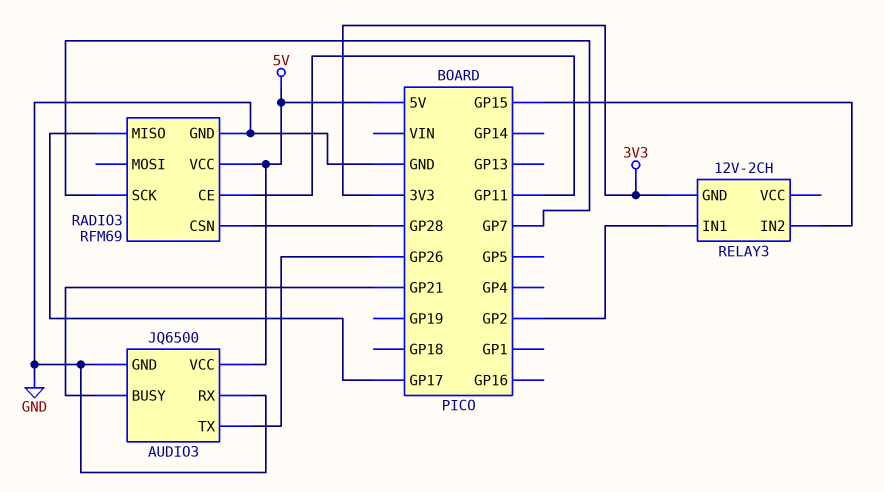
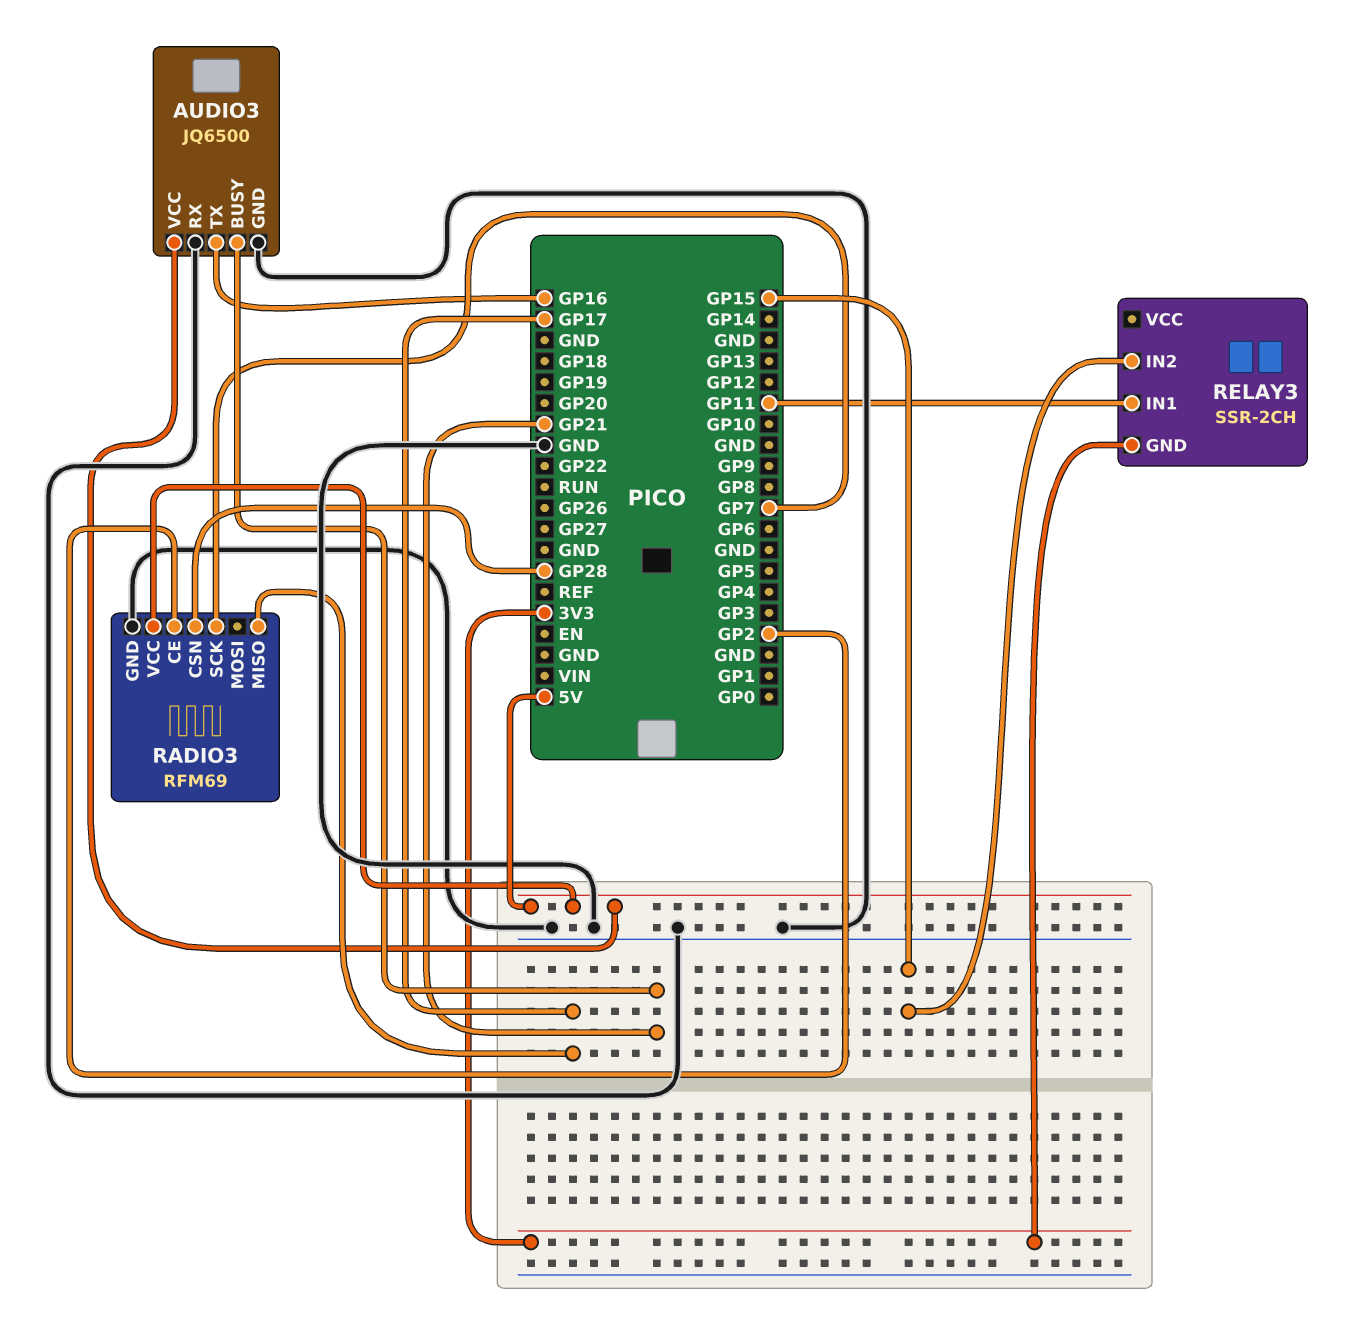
AUDIO3 pin TX: GP26 -> GP16
RADIO3 pin CE: GP11 -> GP2
RELAY3: 12V-2CH -> SSR-2CH
RELAY3 pin IN1: GP2 -> GP11

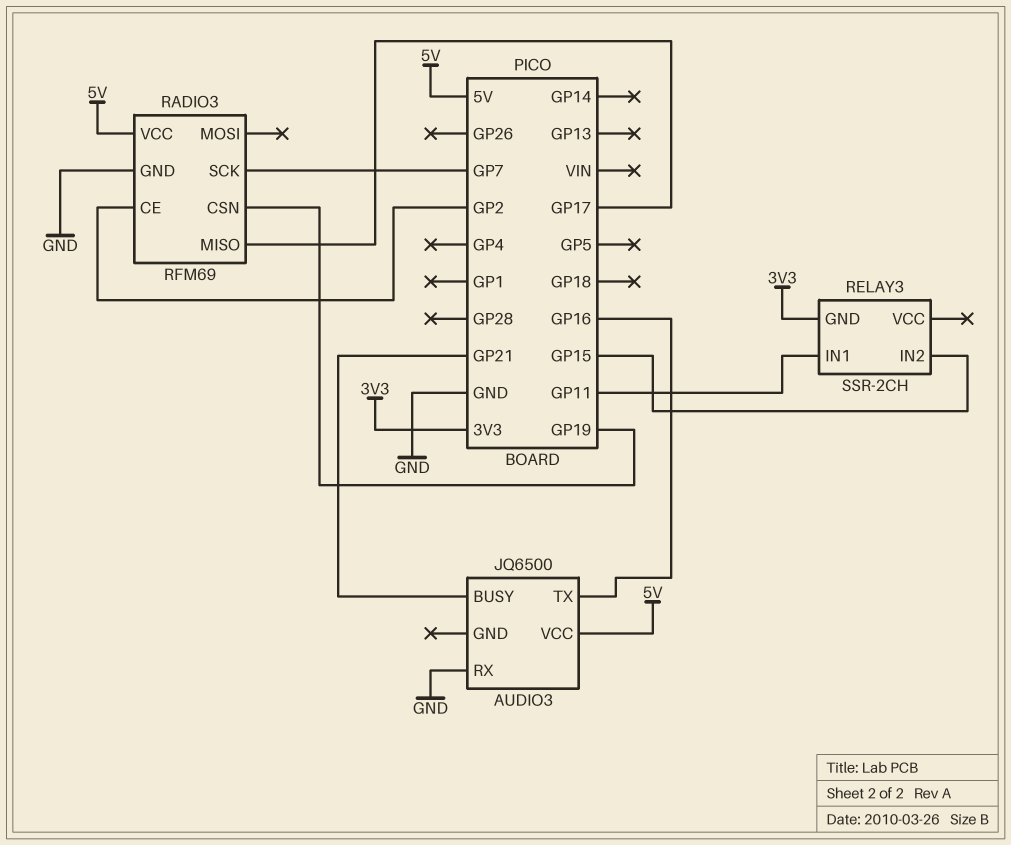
AUDIO3 pin GND: GND -> none
RADIO3 pin CSN: GP28 -> GP19

